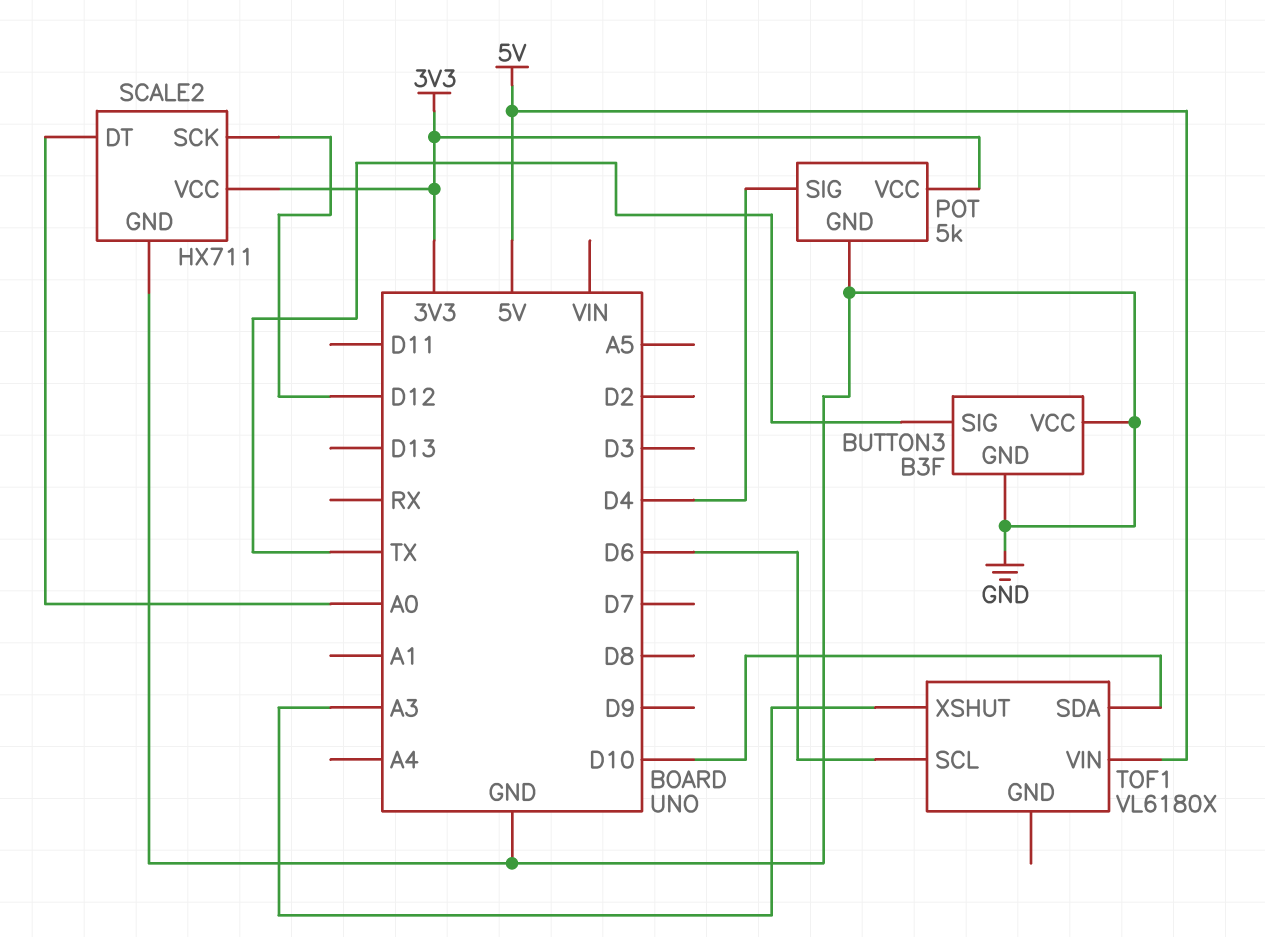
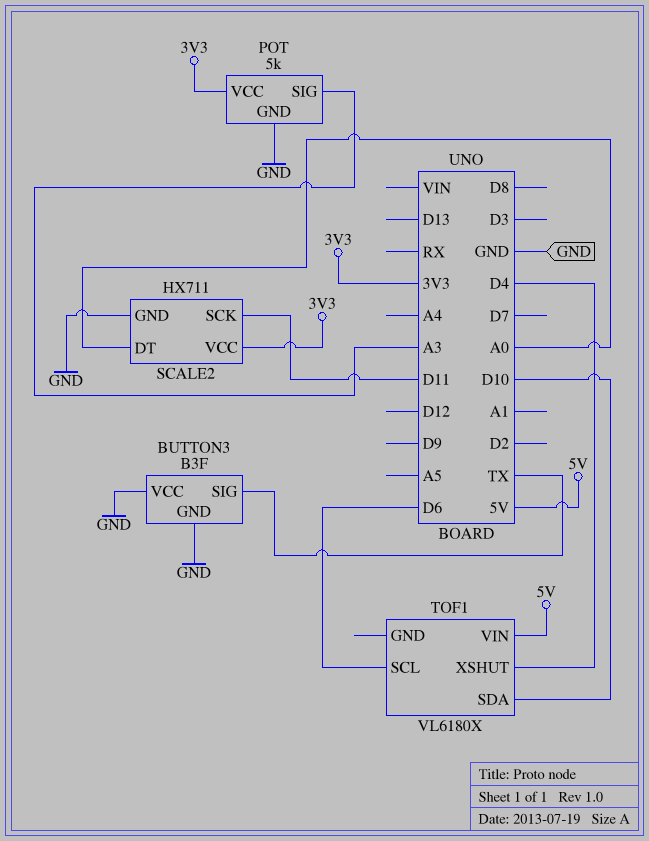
POT pin SIG: D4 -> A3
SCALE2 pin SCK: D12 -> D11
TOF1 pin XSHUT: A3 -> D4

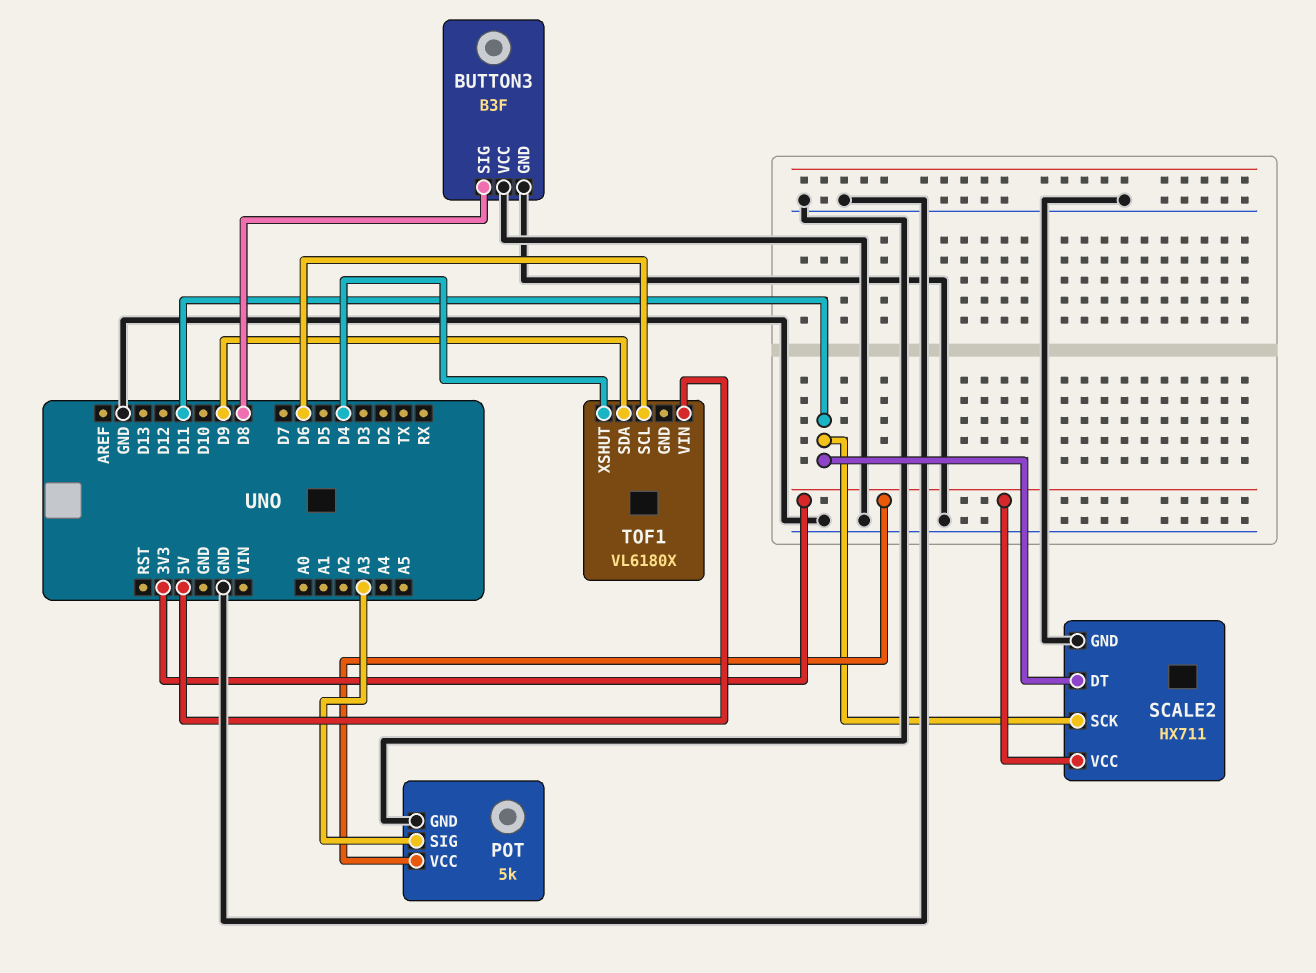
BUTTON3 pin SIG: TX -> D8
SCALE2 pin DT: A0 -> D11
TOF1 pin SDA: D10 -> D9

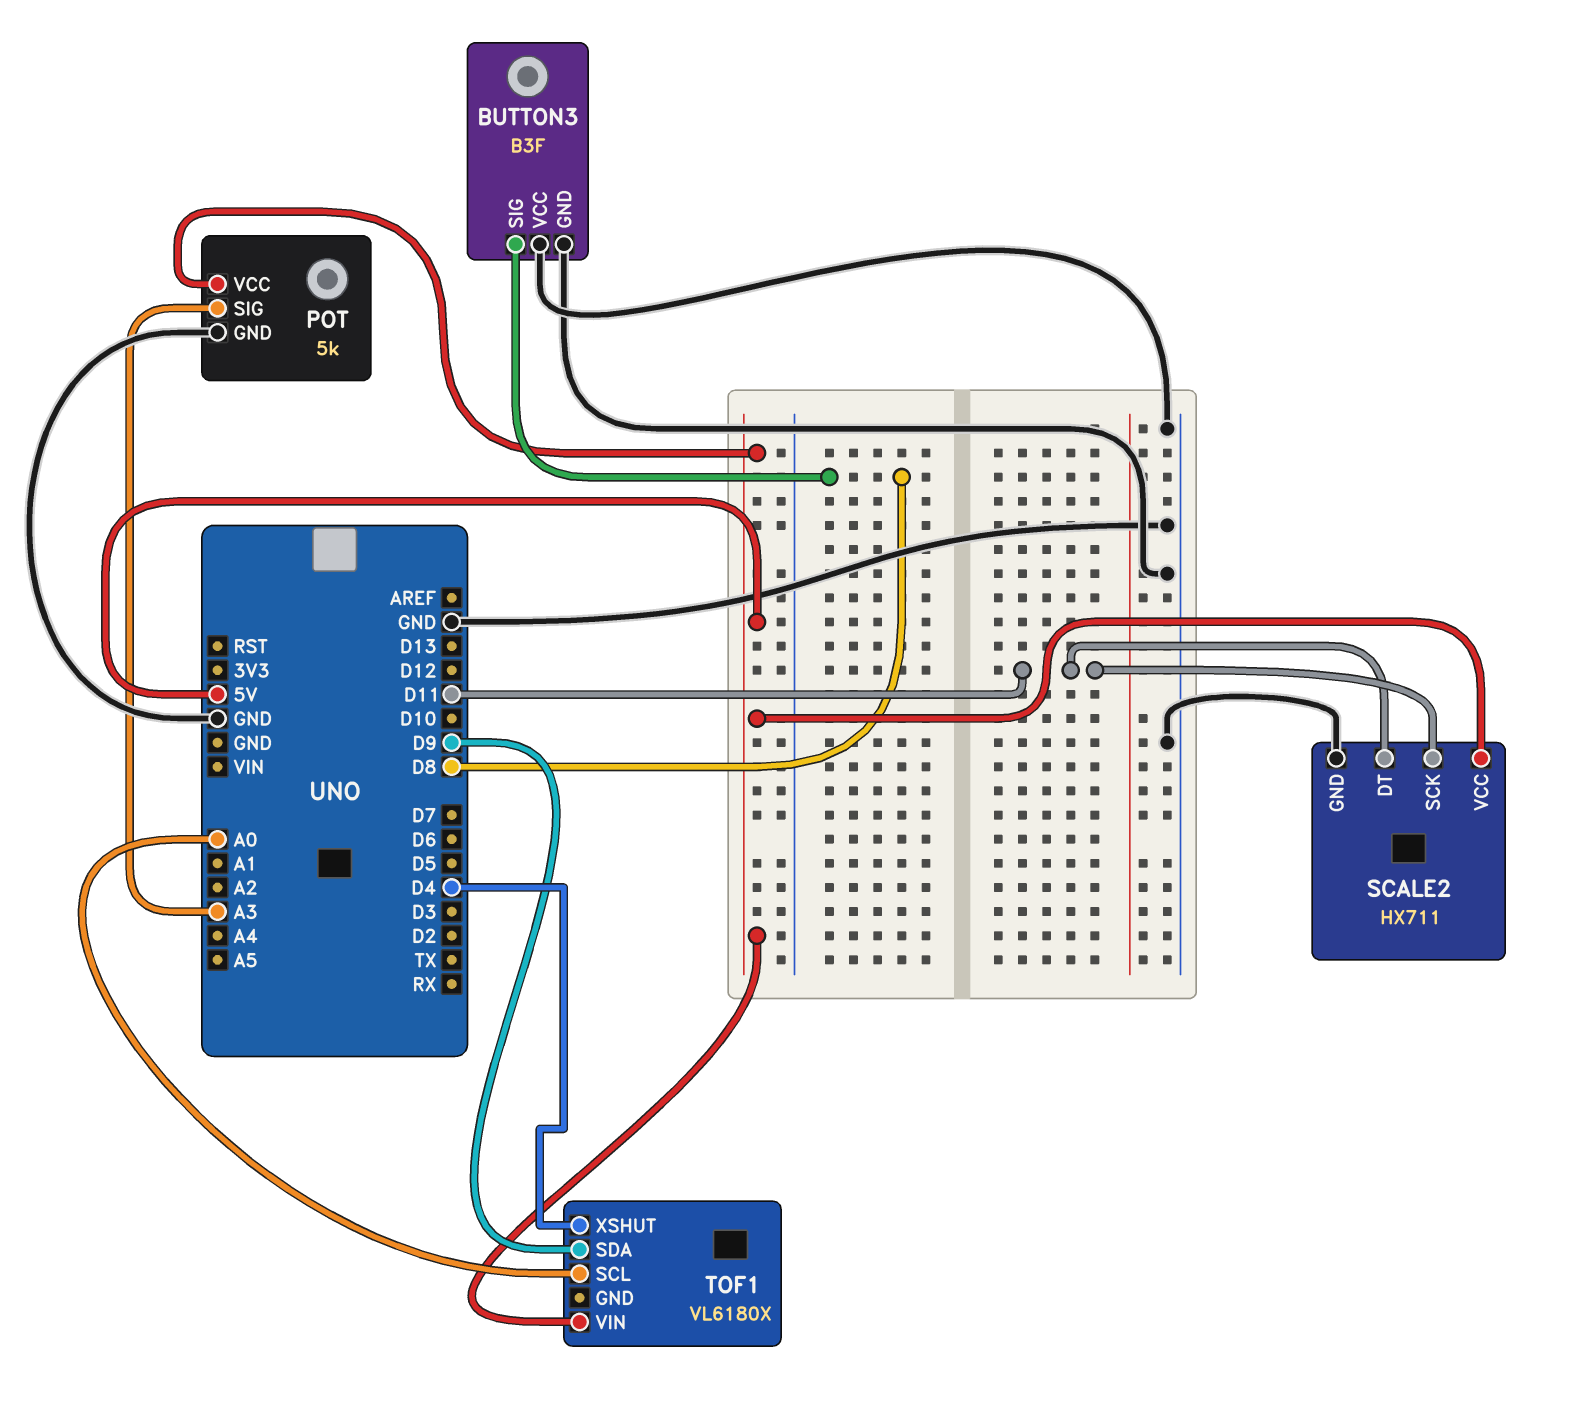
POT pin VCC: 3V3 -> 5V
SCALE2 pin VCC: 3V3 -> 5V
TOF1 pin SCL: D6 -> A0

